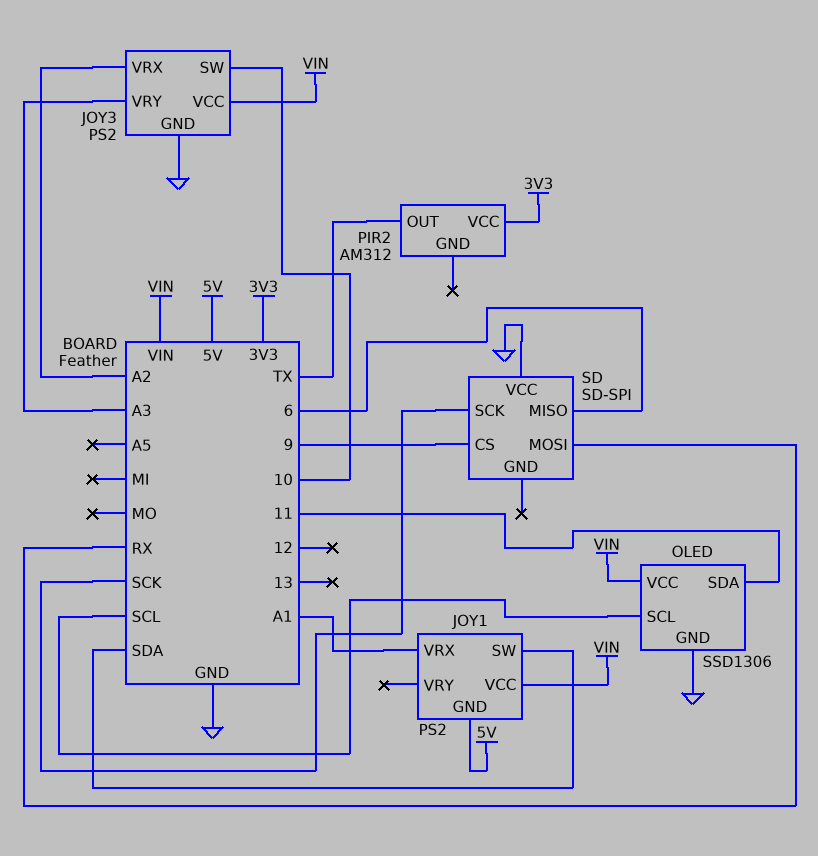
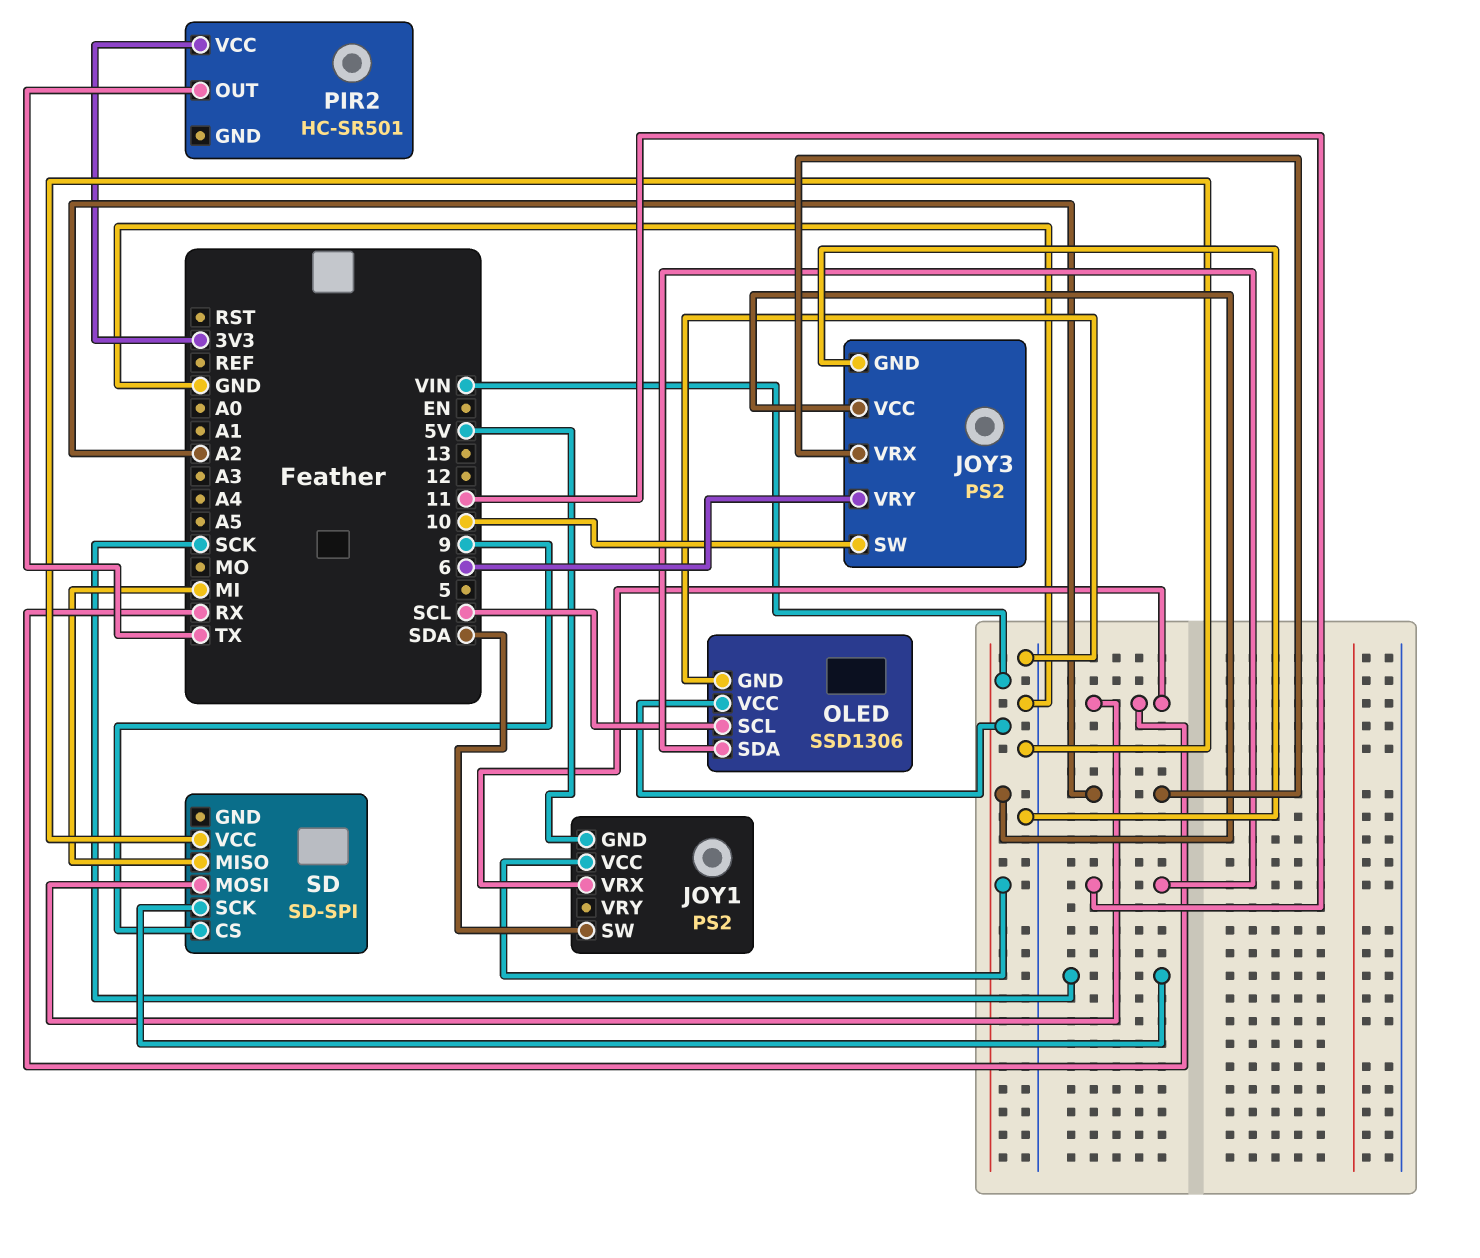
JOY1 pin VRX: A1 -> RX
JOY3 pin VRY: A3 -> 6
PIR2: AM312 -> HC-SR501
SD pin MISO: 6 -> MI

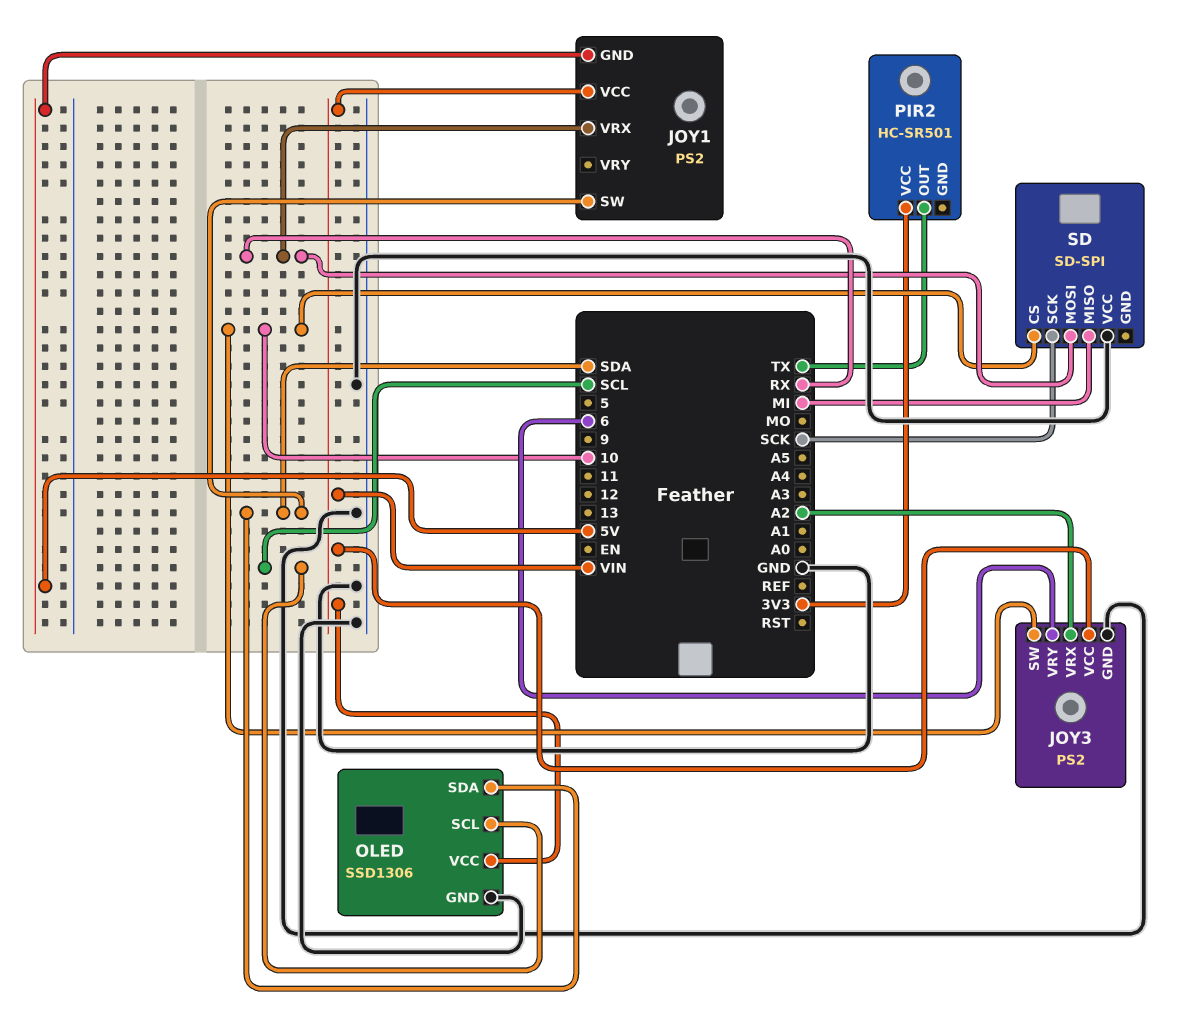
OLED pin SDA: 11 -> SDA
SD pin CS: 9 -> 10

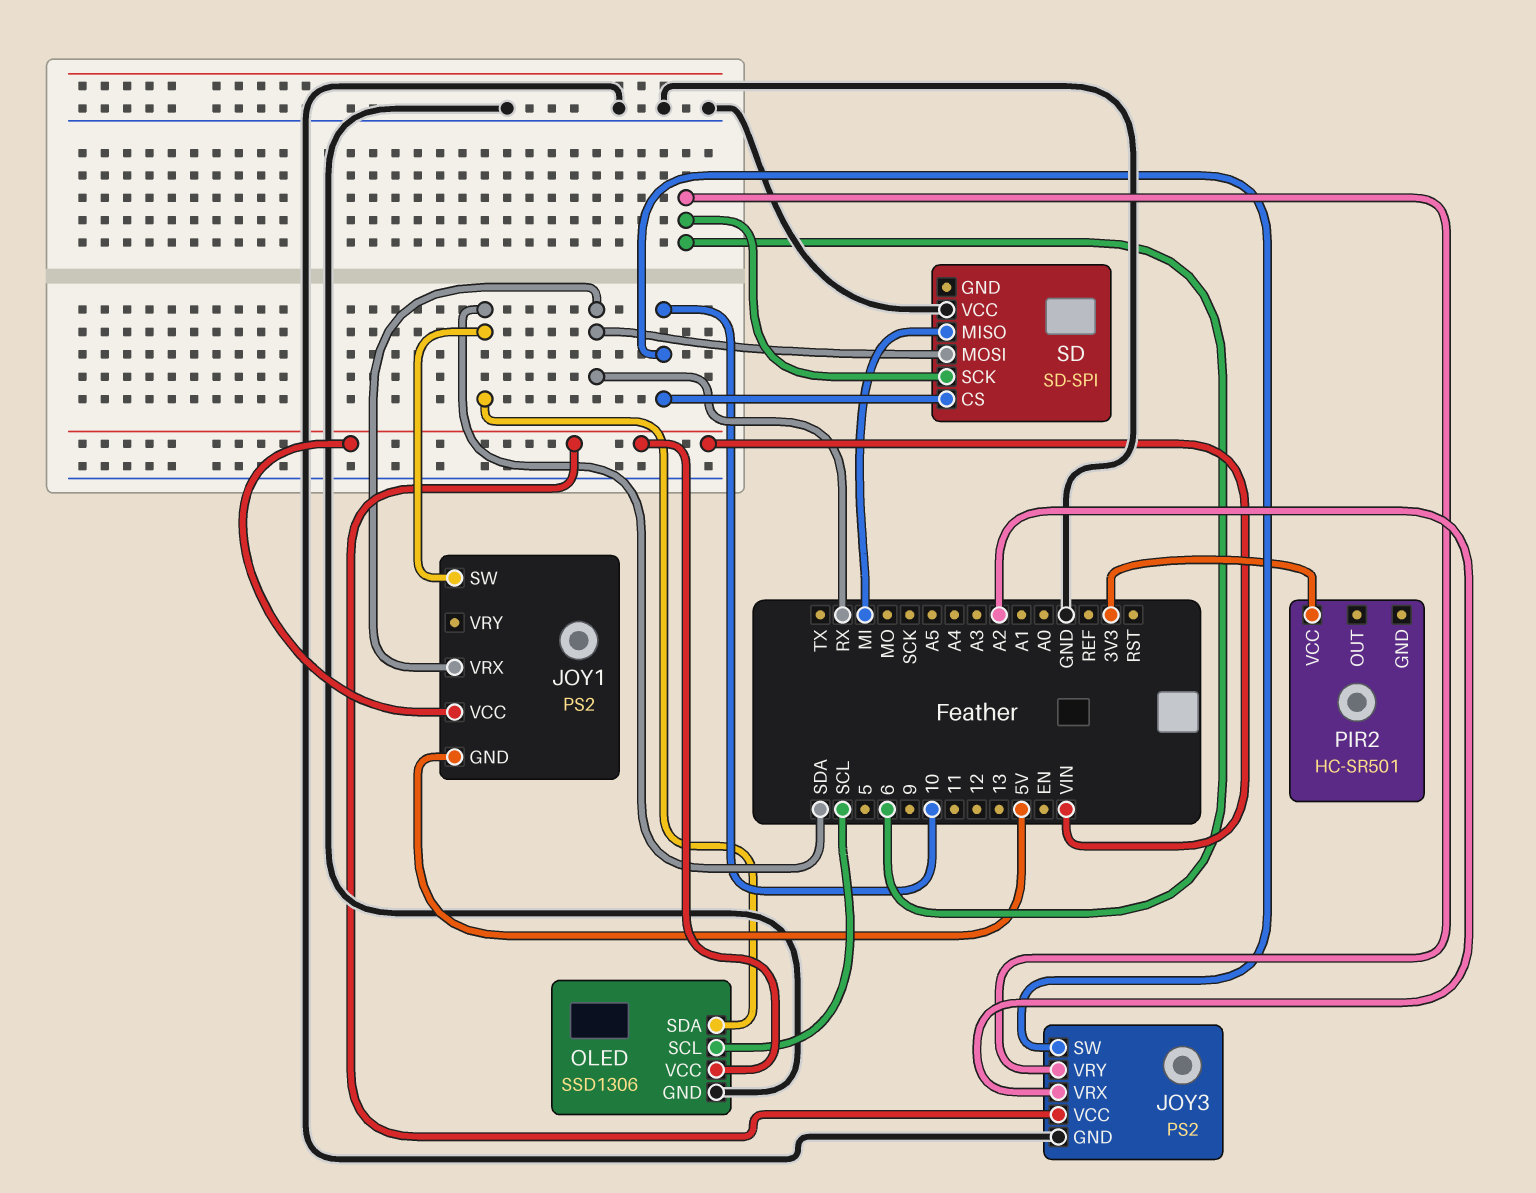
PIR2 pin OUT: TX -> none
SD pin SCK: SCK -> 6

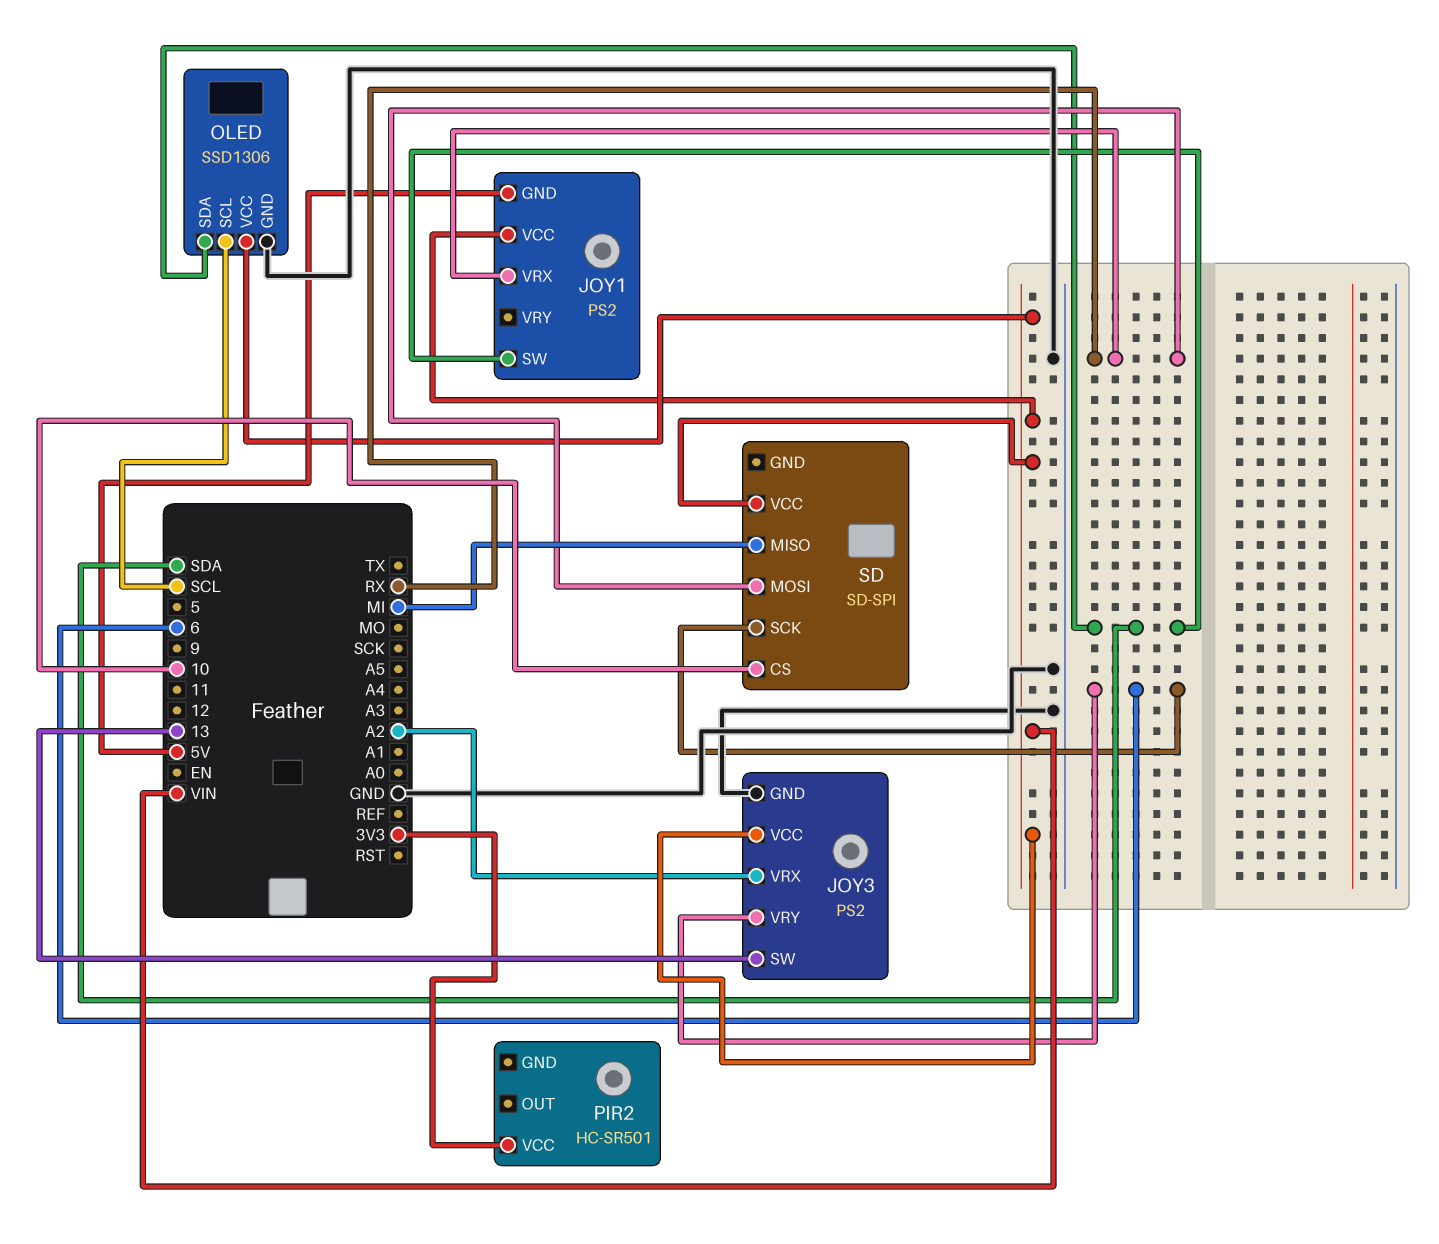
JOY3 pin SW: 10 -> 13
SD pin VCC: GND -> VIN

